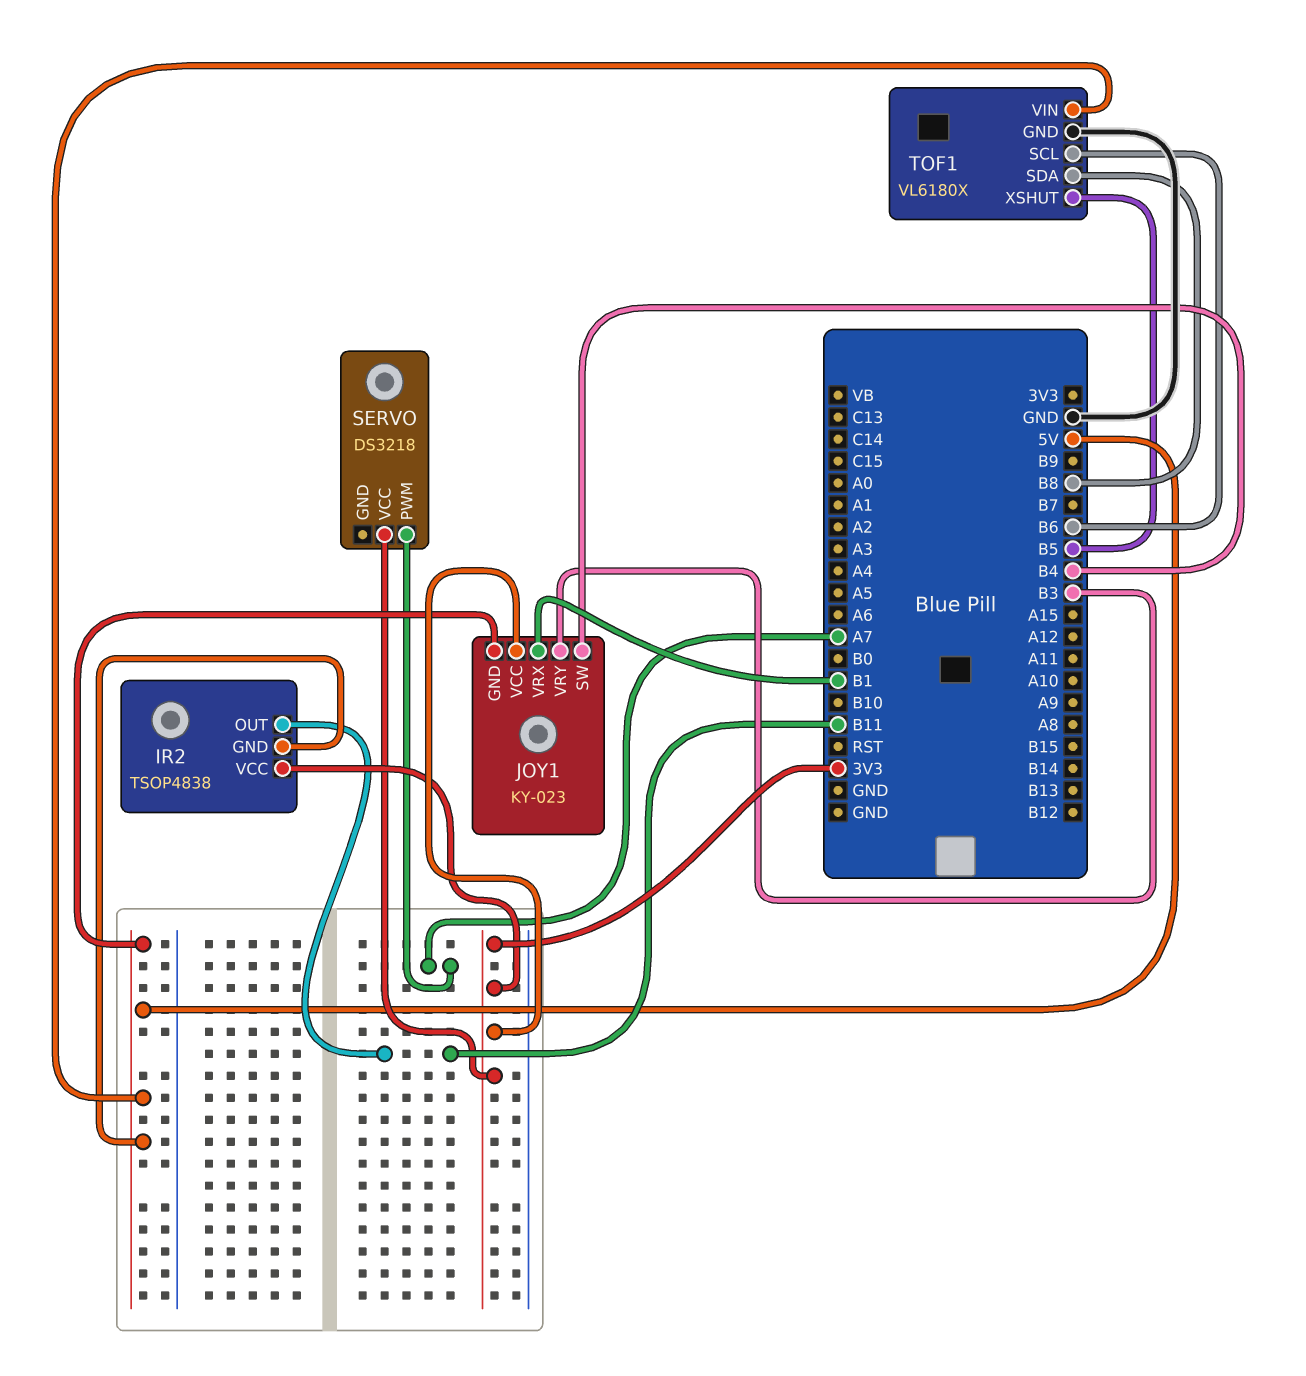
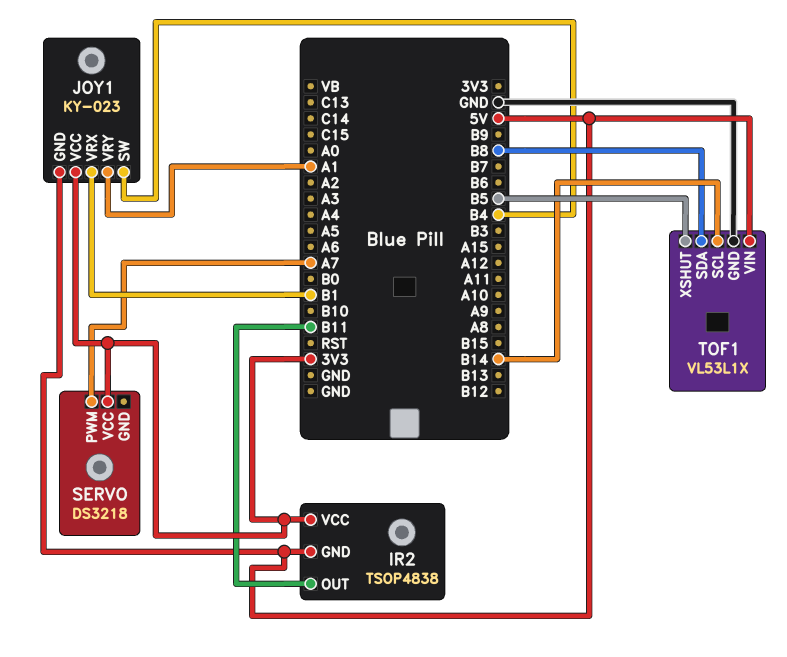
JOY1 pin VRY: B3 -> A1
TOF1: VL6180X -> VL53L1X
TOF1 pin SCL: B6 -> B14

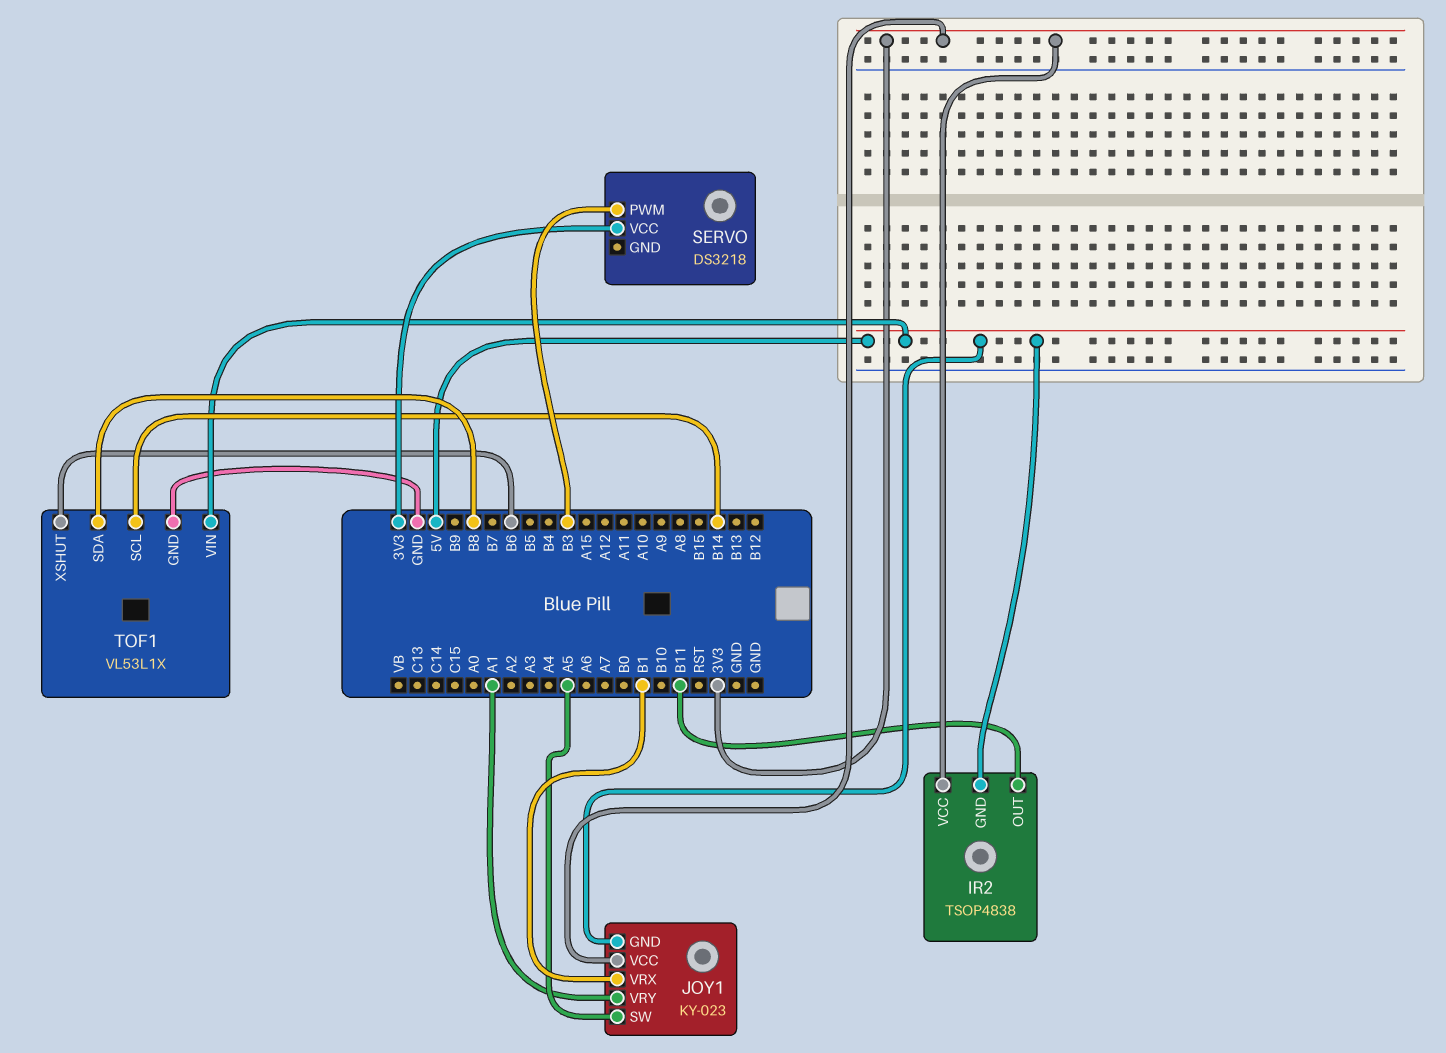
JOY1 pin SW: B4 -> A5
SERVO pin PWM: A7 -> B3
TOF1 pin XSHUT: B5 -> B6

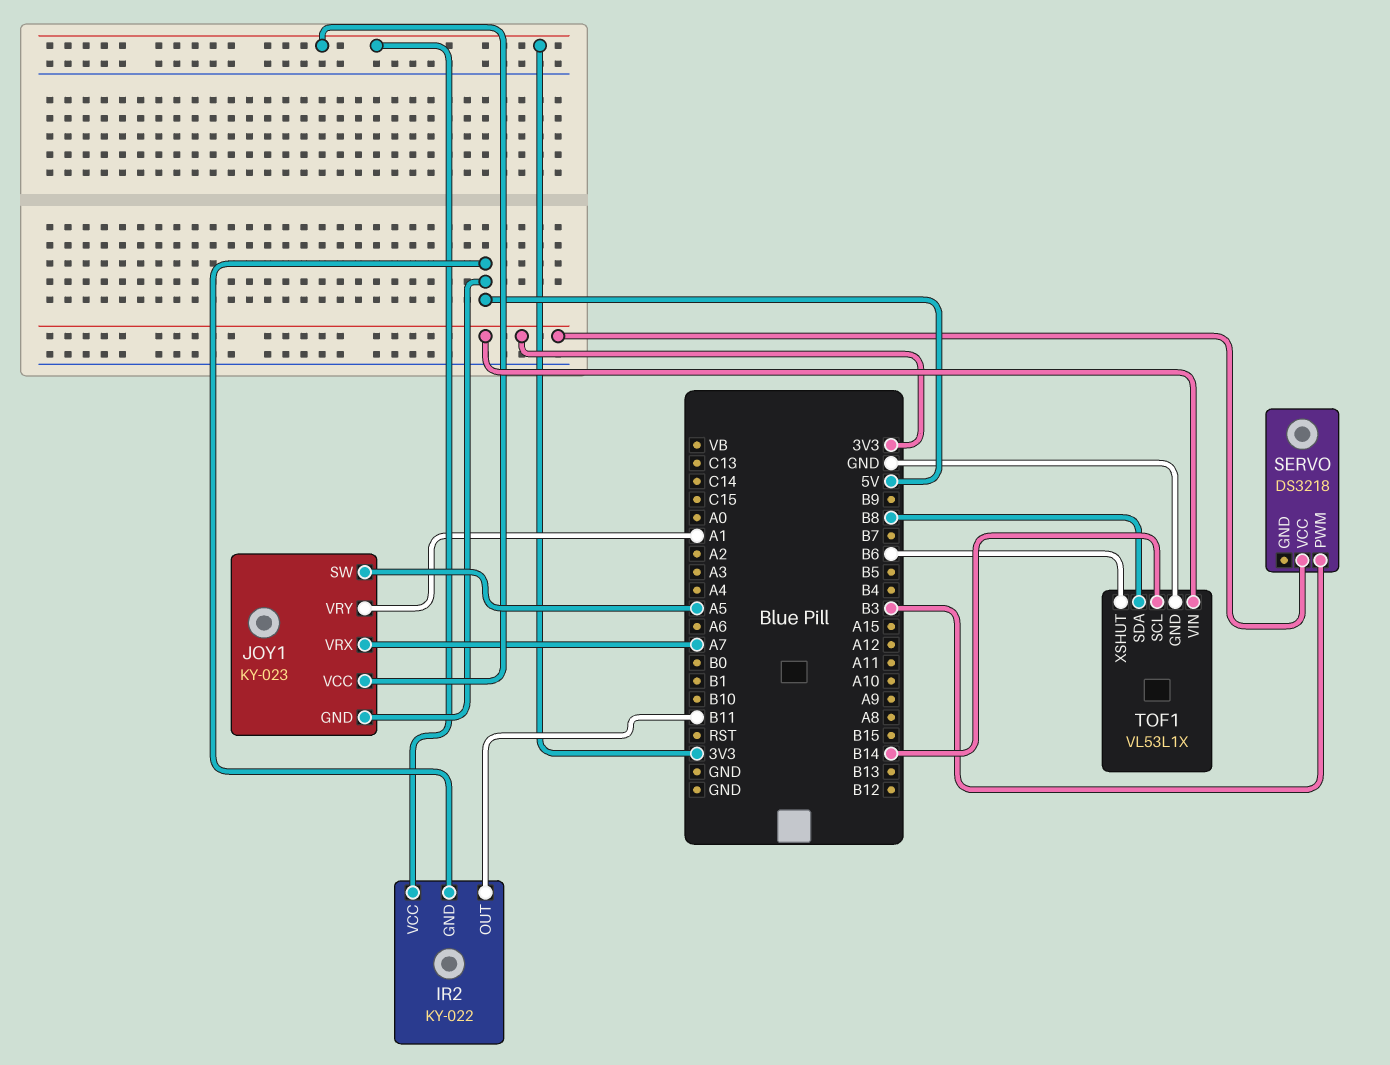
IR2: TSOP4838 -> KY-022
JOY1 pin VRX: B1 -> A7
TOF1 pin VIN: 5V -> 3V3

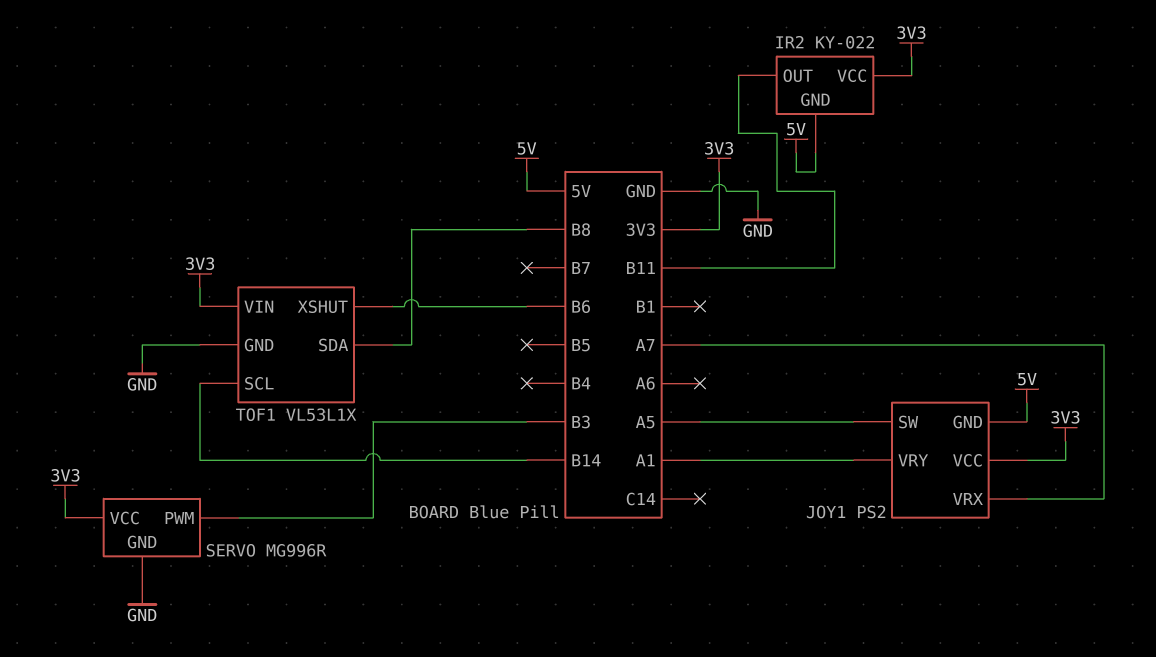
JOY1: KY-023 -> PS2
SERVO: DS3218 -> MG996R
SERVO pin GND: none -> GND

